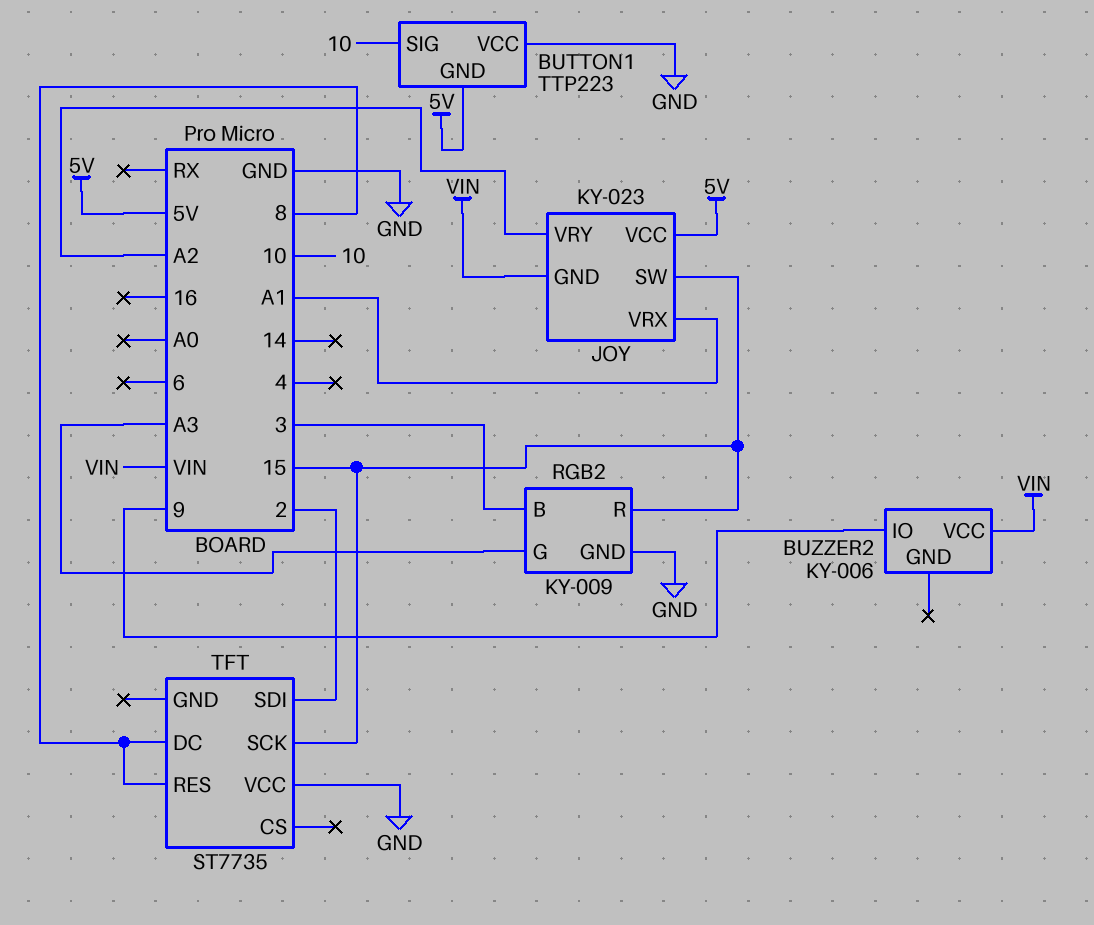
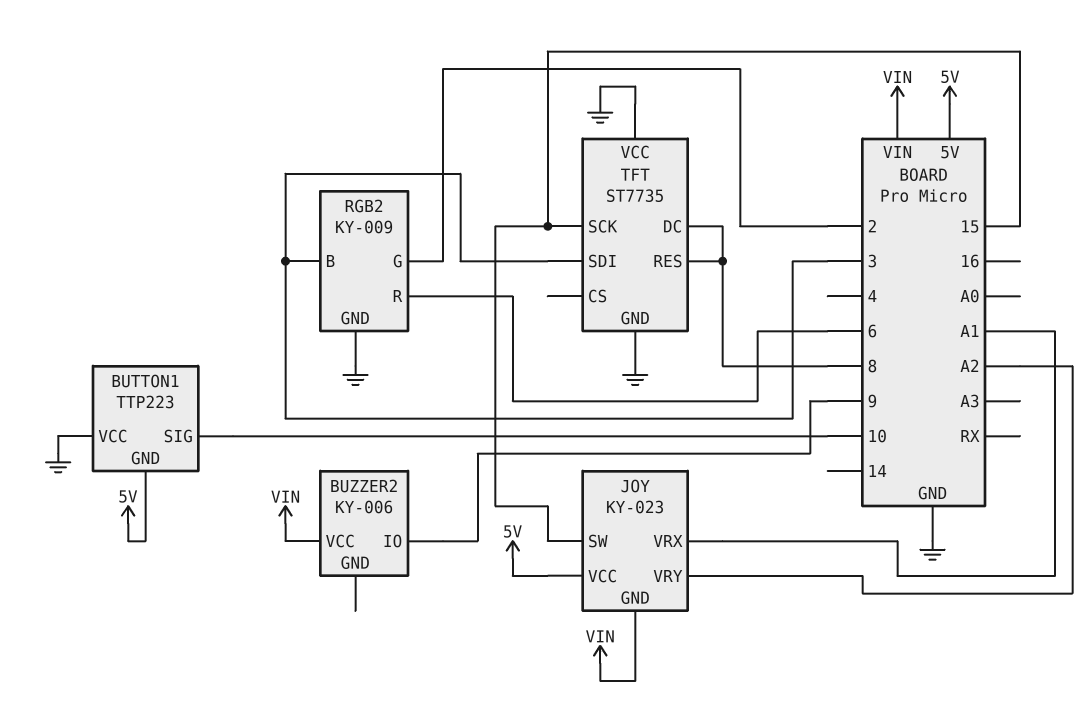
RGB2 pin G: A3 -> 2
RGB2 pin R: 15 -> 6
TFT pin GND: none -> GND
TFT pin SDI: 2 -> 3

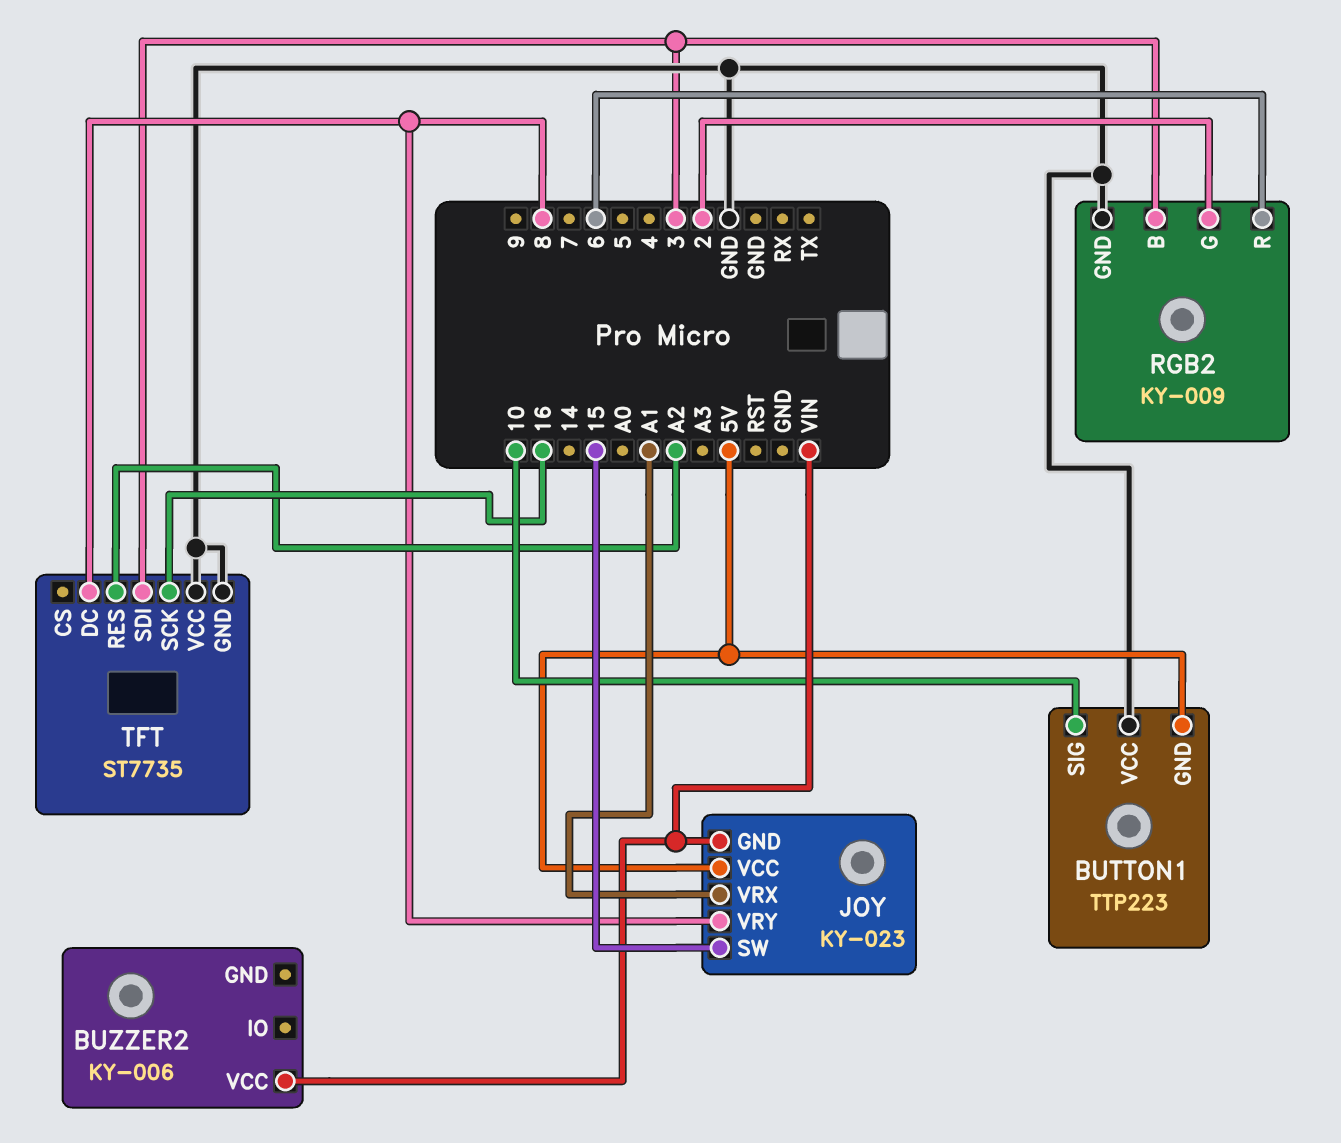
BUZZER2 pin IO: 9 -> none
JOY pin VRY: A2 -> 8
TFT pin RES: 8 -> A2
TFT pin SCK: 15 -> 16

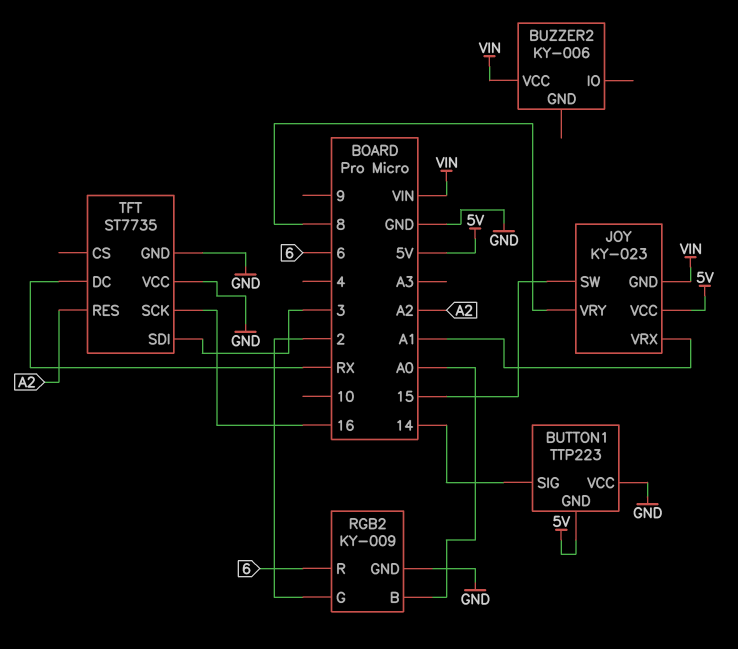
BUTTON1 pin SIG: 10 -> 14
RGB2 pin B: 3 -> A0
TFT pin DC: 8 -> RX

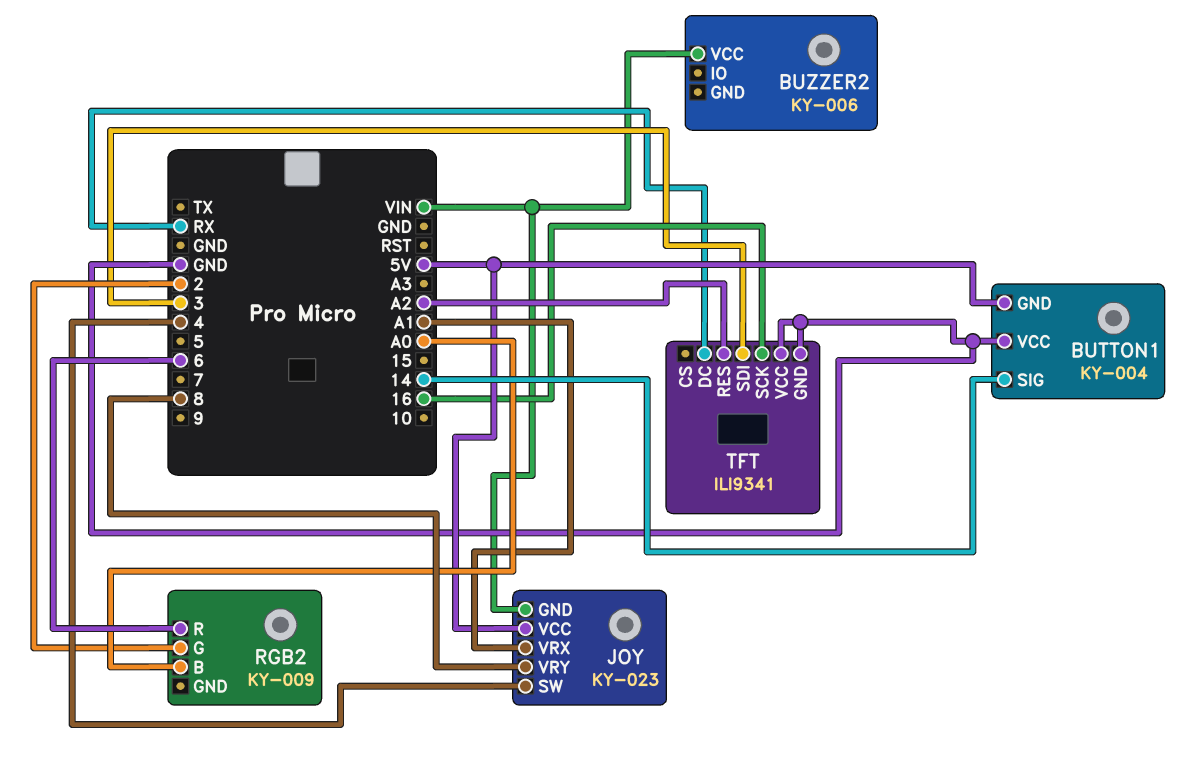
BUTTON1: TTP223 -> KY-004
JOY pin SW: 15 -> 4
RGB2 pin GND: GND -> none
TFT: ST7735 -> ILI9341

